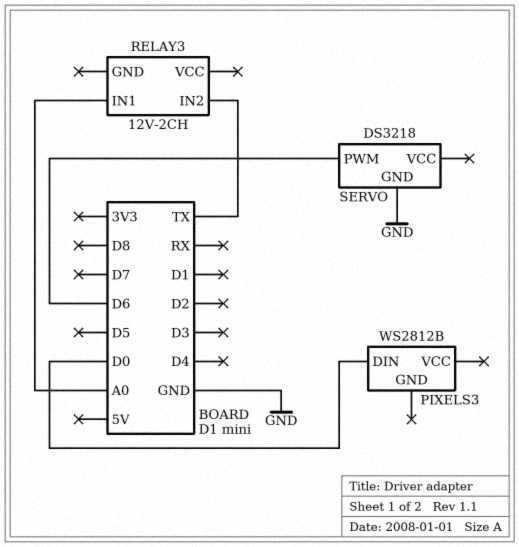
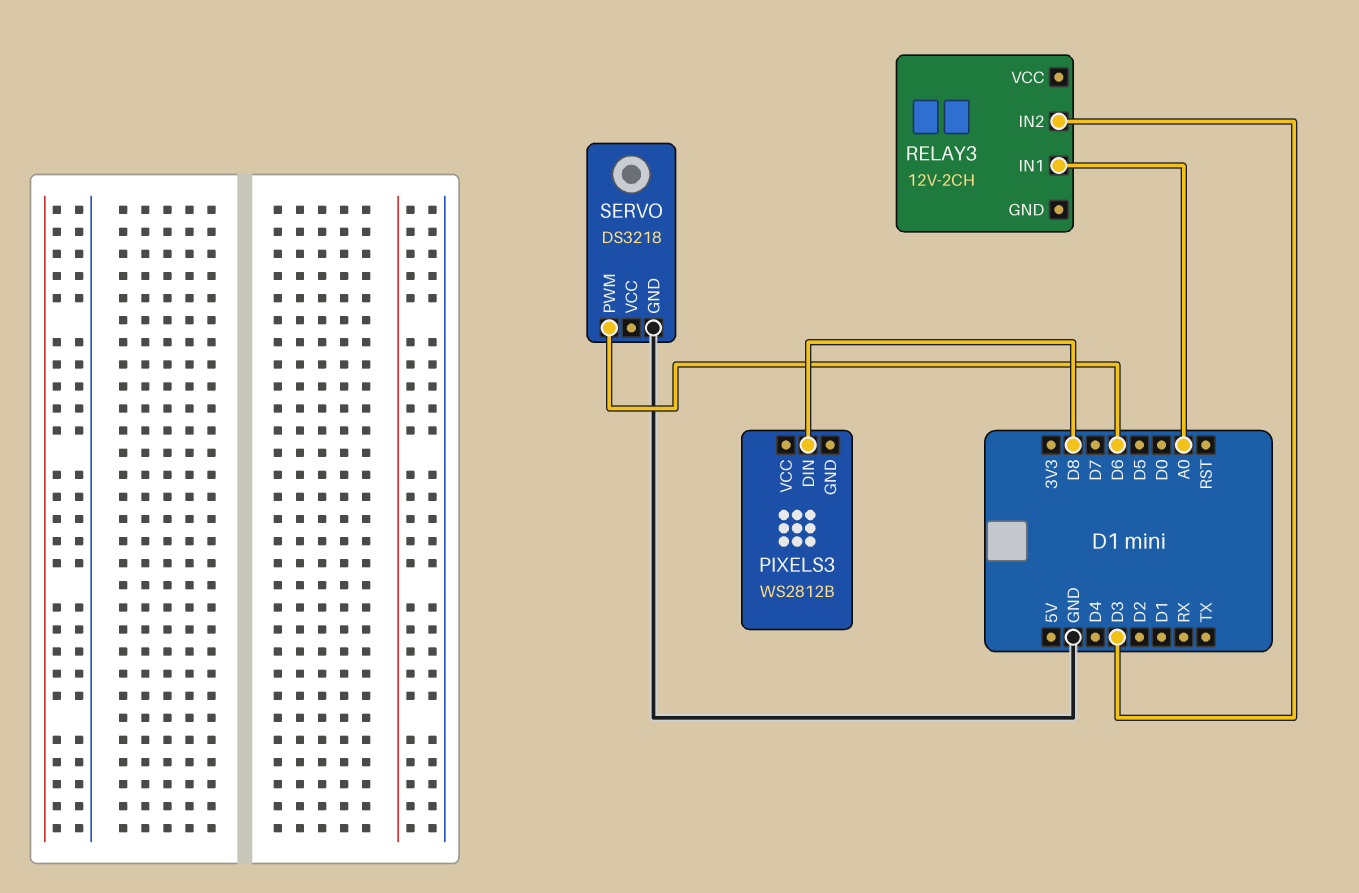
PIXELS3 pin DIN: D0 -> D8
RELAY3 pin IN2: TX -> D3

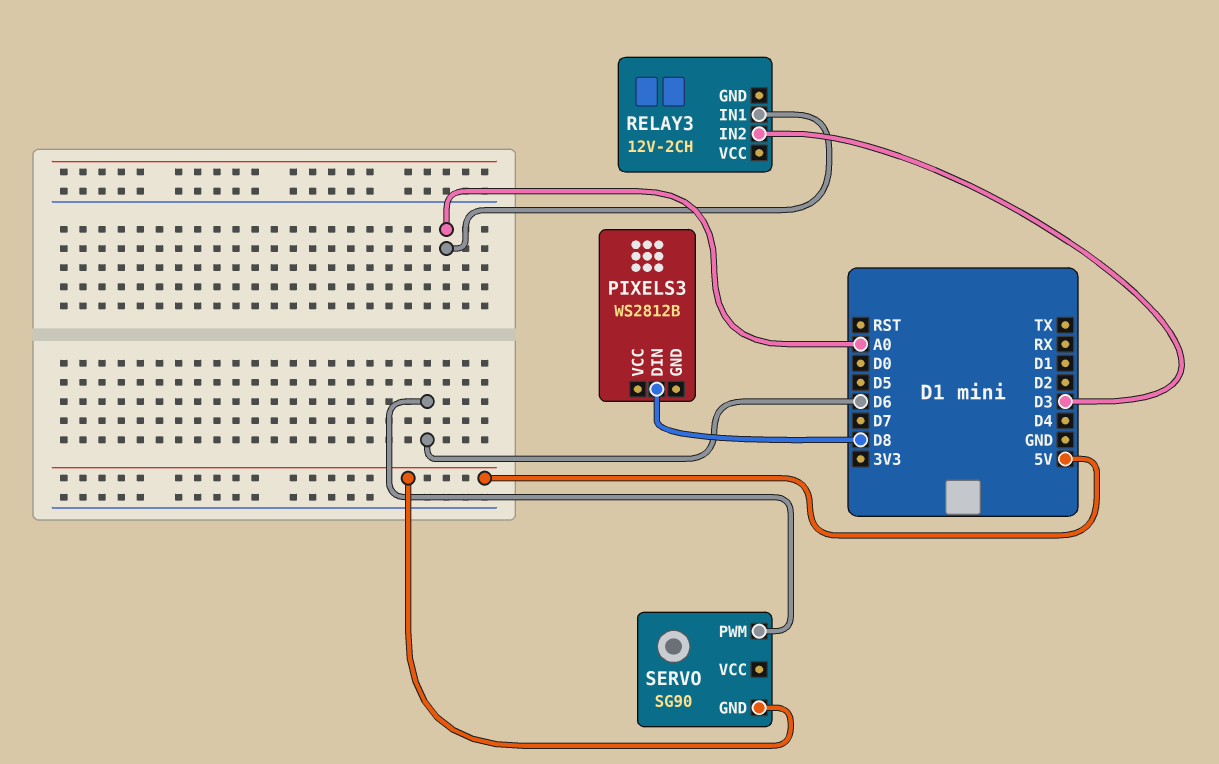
SERVO: DS3218 -> SG90
SERVO pin GND: GND -> 5V

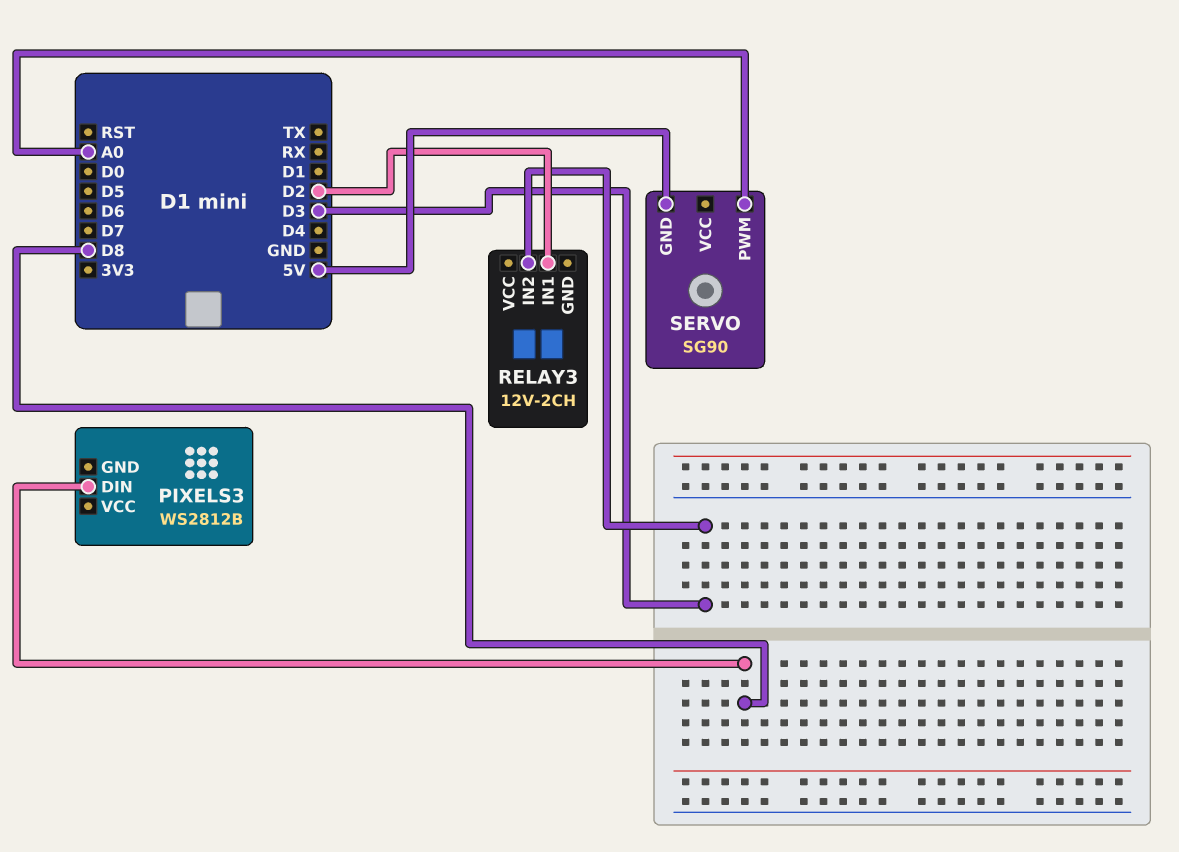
RELAY3 pin IN1: A0 -> D2
SERVO pin PWM: D6 -> A0

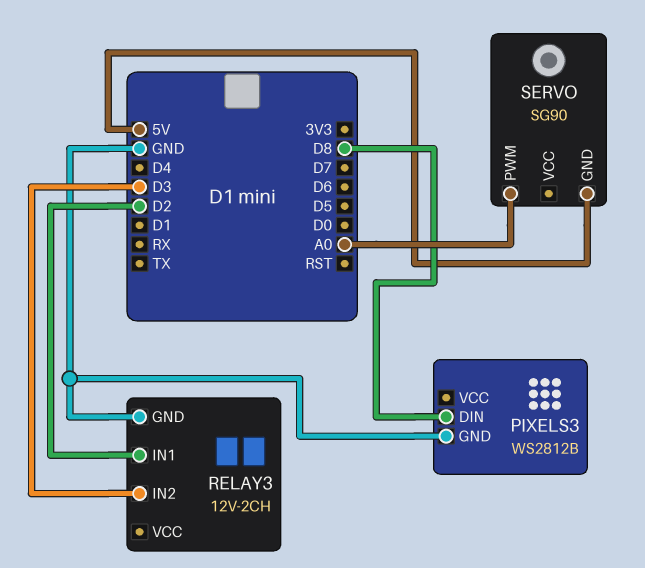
PIXELS3 pin GND: none -> GND
RELAY3 pin GND: none -> GND

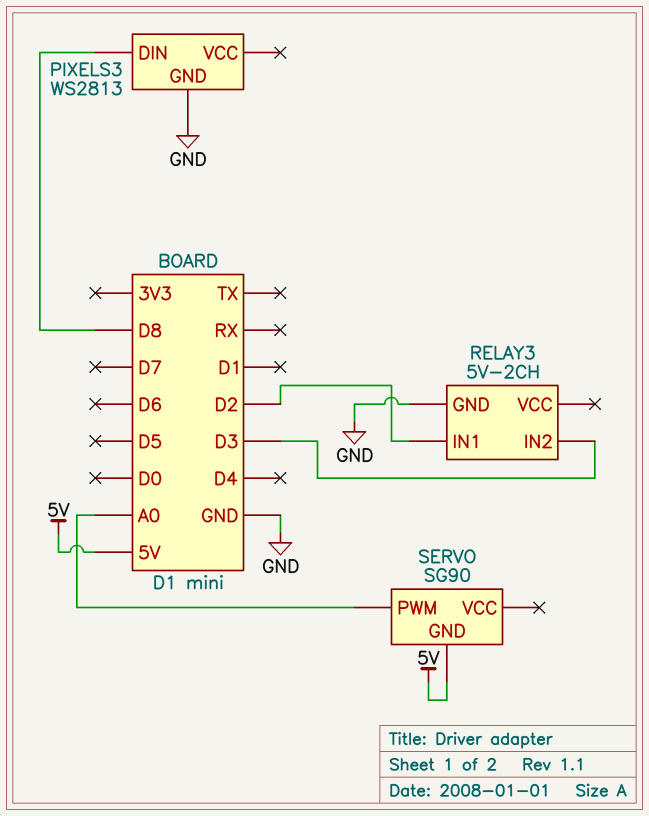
PIXELS3: WS2812B -> WS2813
RELAY3: 12V-2CH -> 5V-2CH

